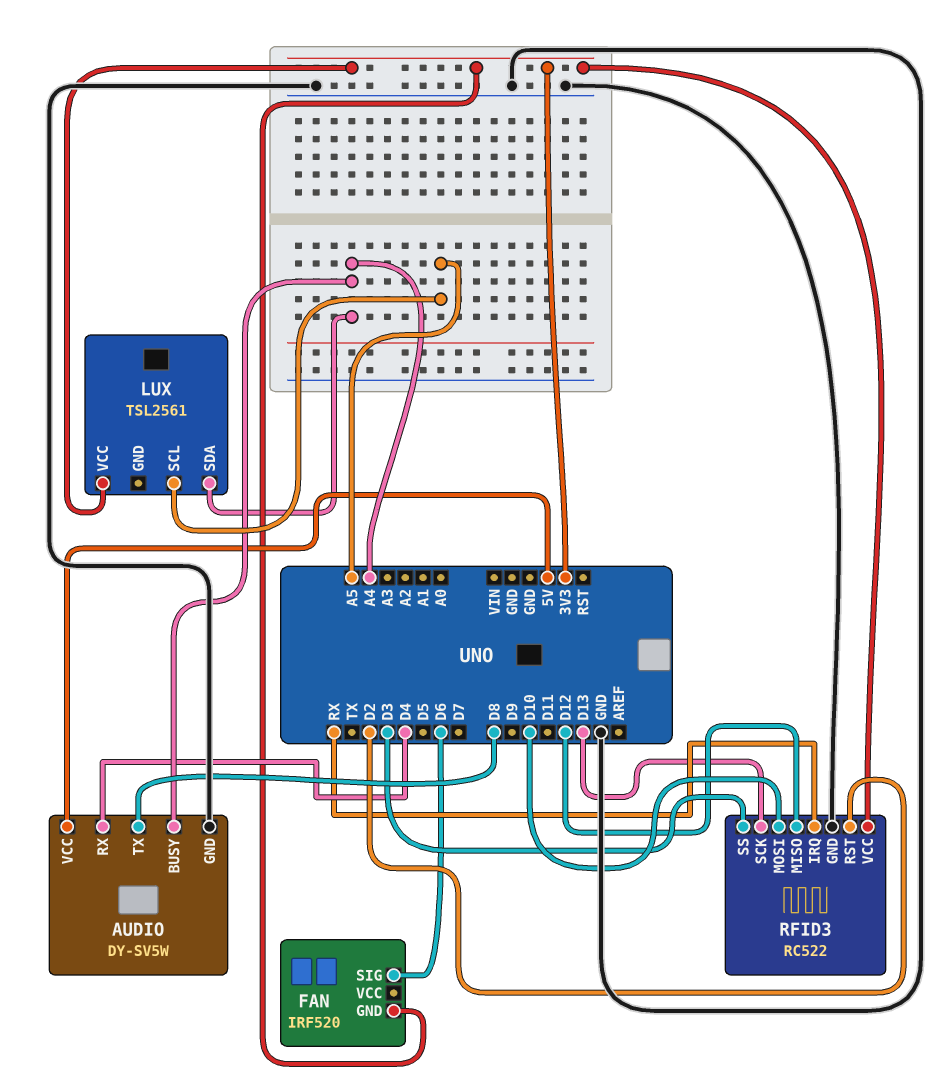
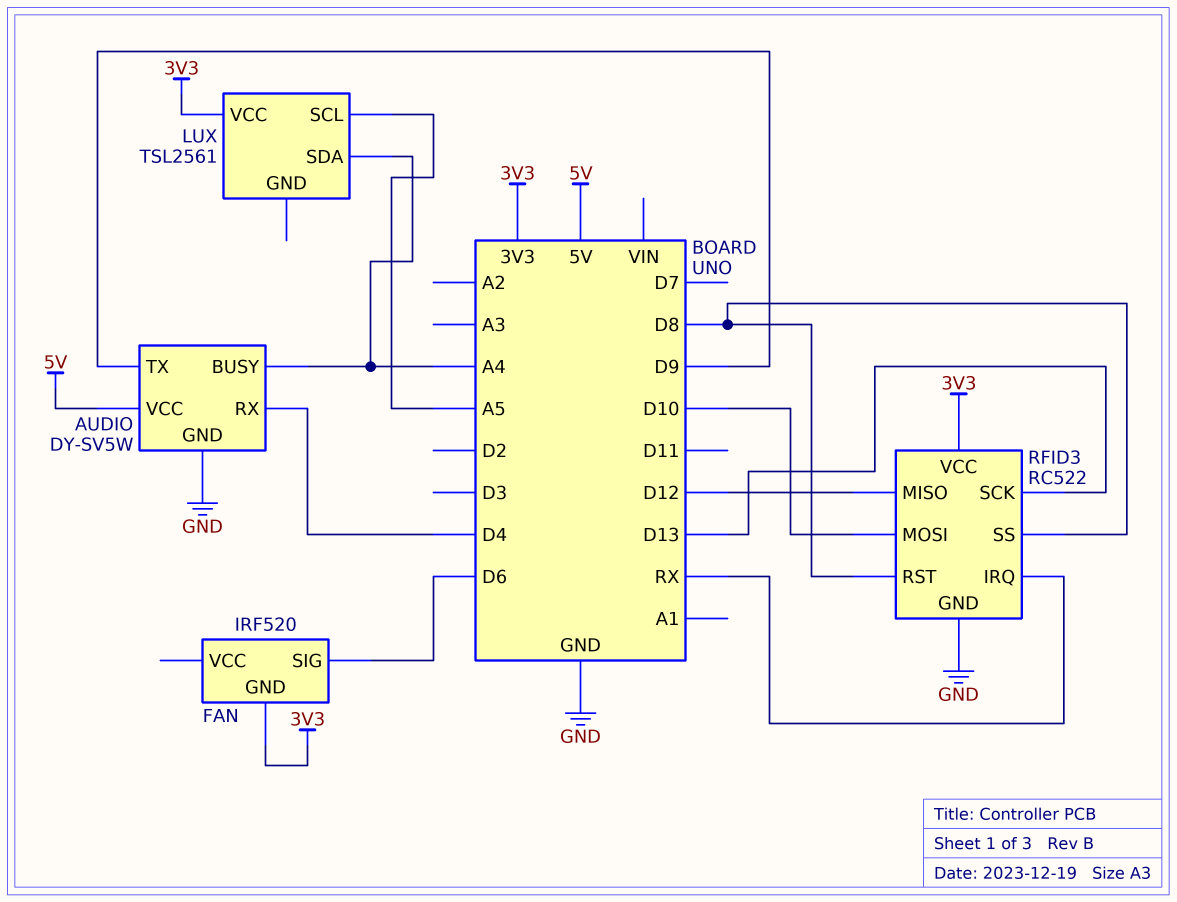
AUDIO pin TX: D8 -> D9
RFID3 pin RST: D2 -> D8
RFID3 pin SS: D3 -> D8

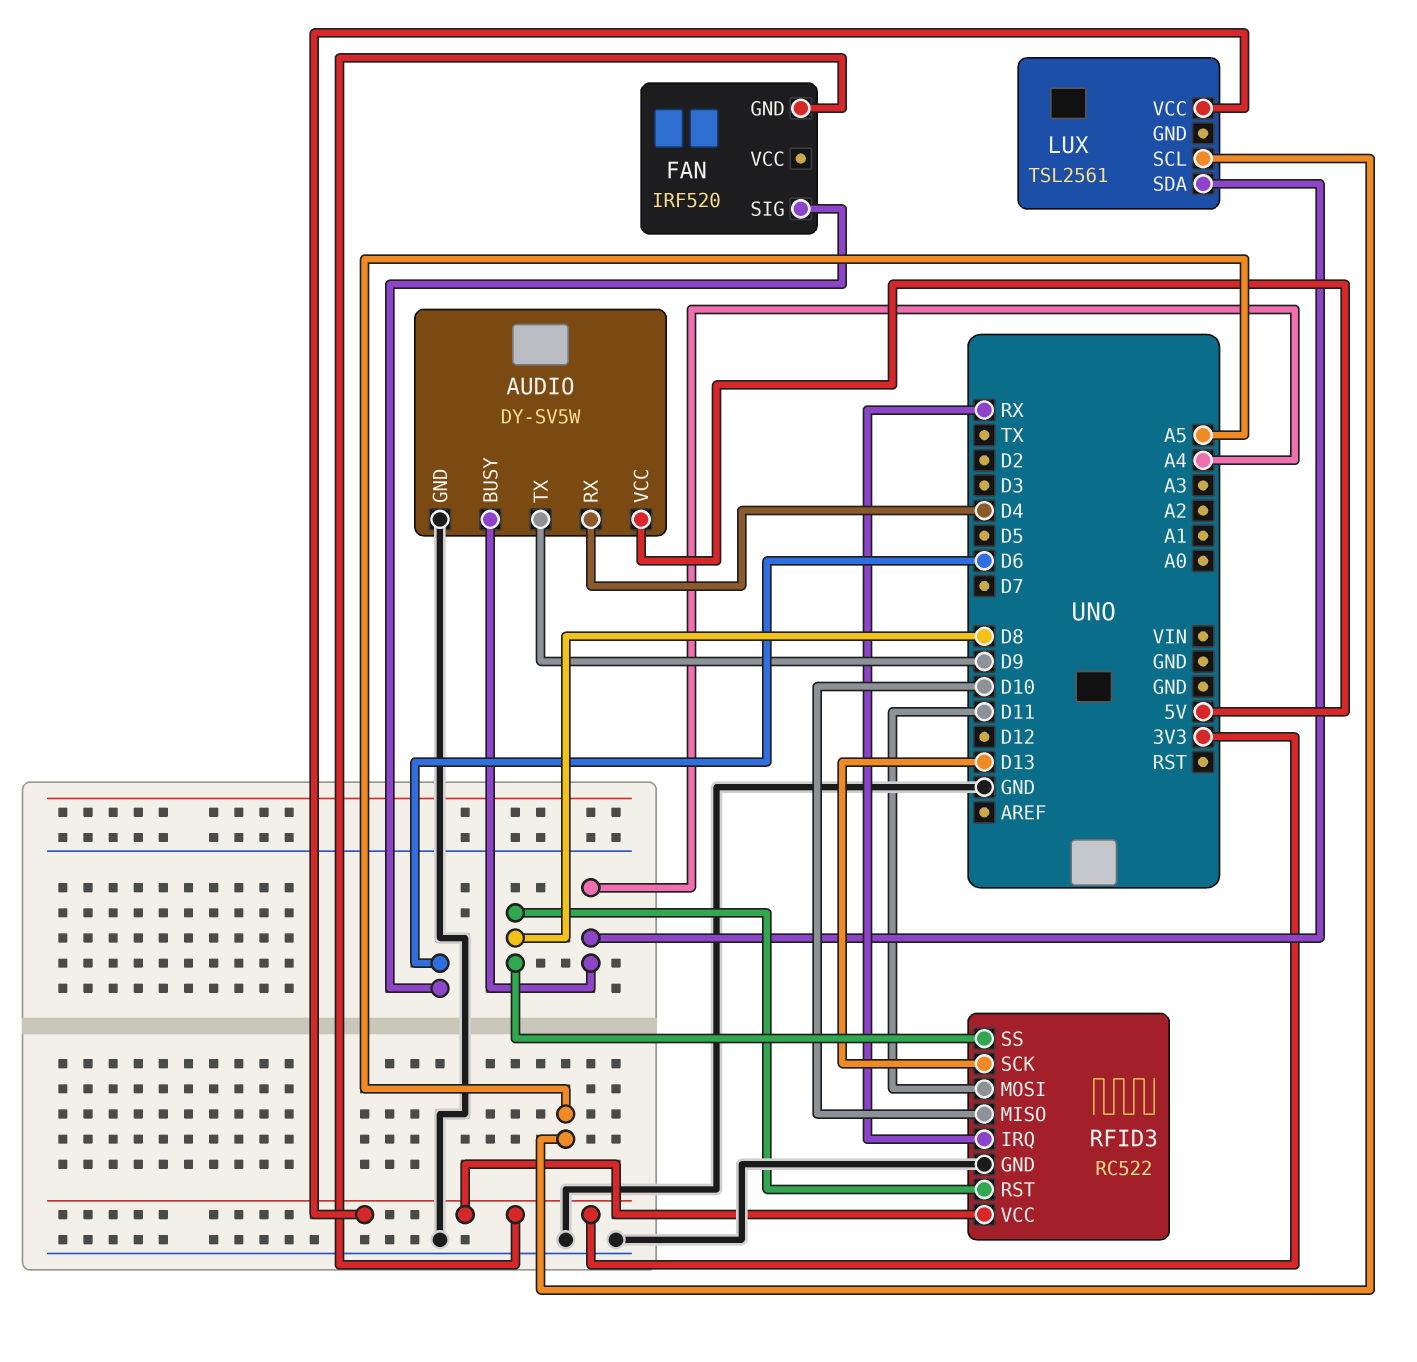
RFID3 pin MISO: D12 -> D10
RFID3 pin MOSI: D10 -> D11

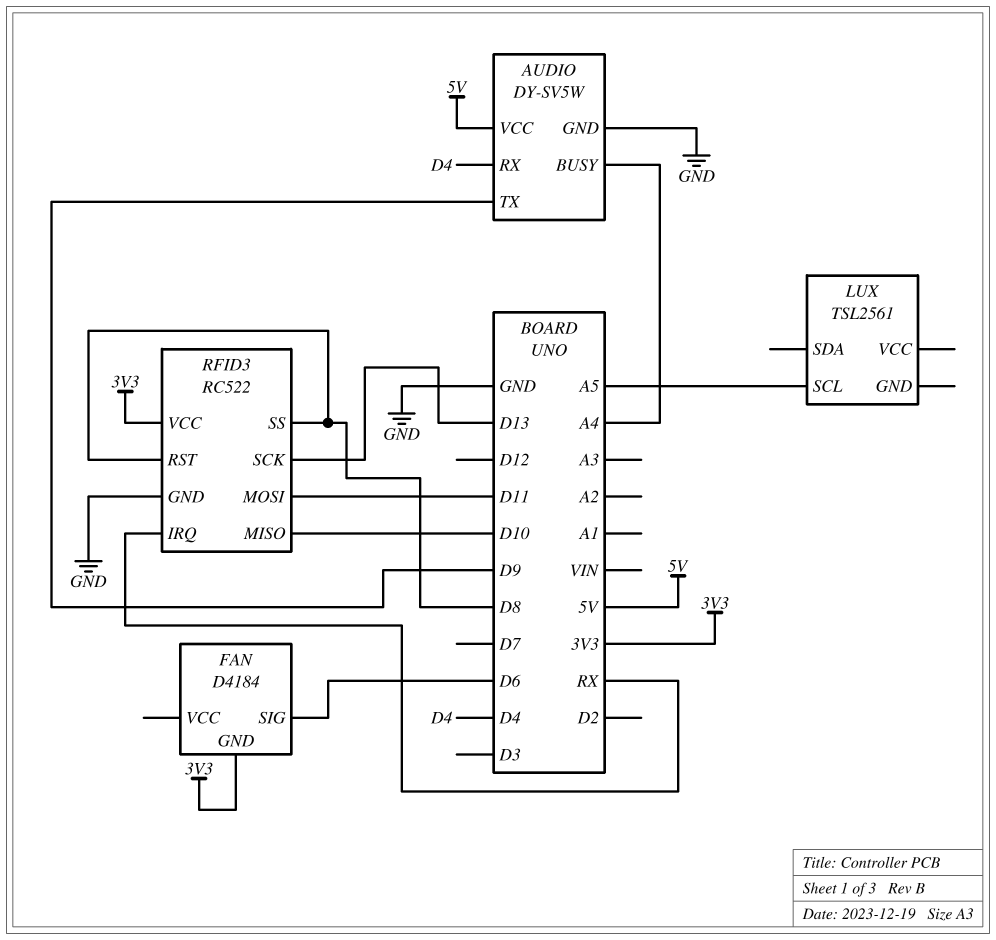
FAN: IRF520 -> D4184
LUX pin SDA: A4 -> none
LUX pin VCC: 3V3 -> none

